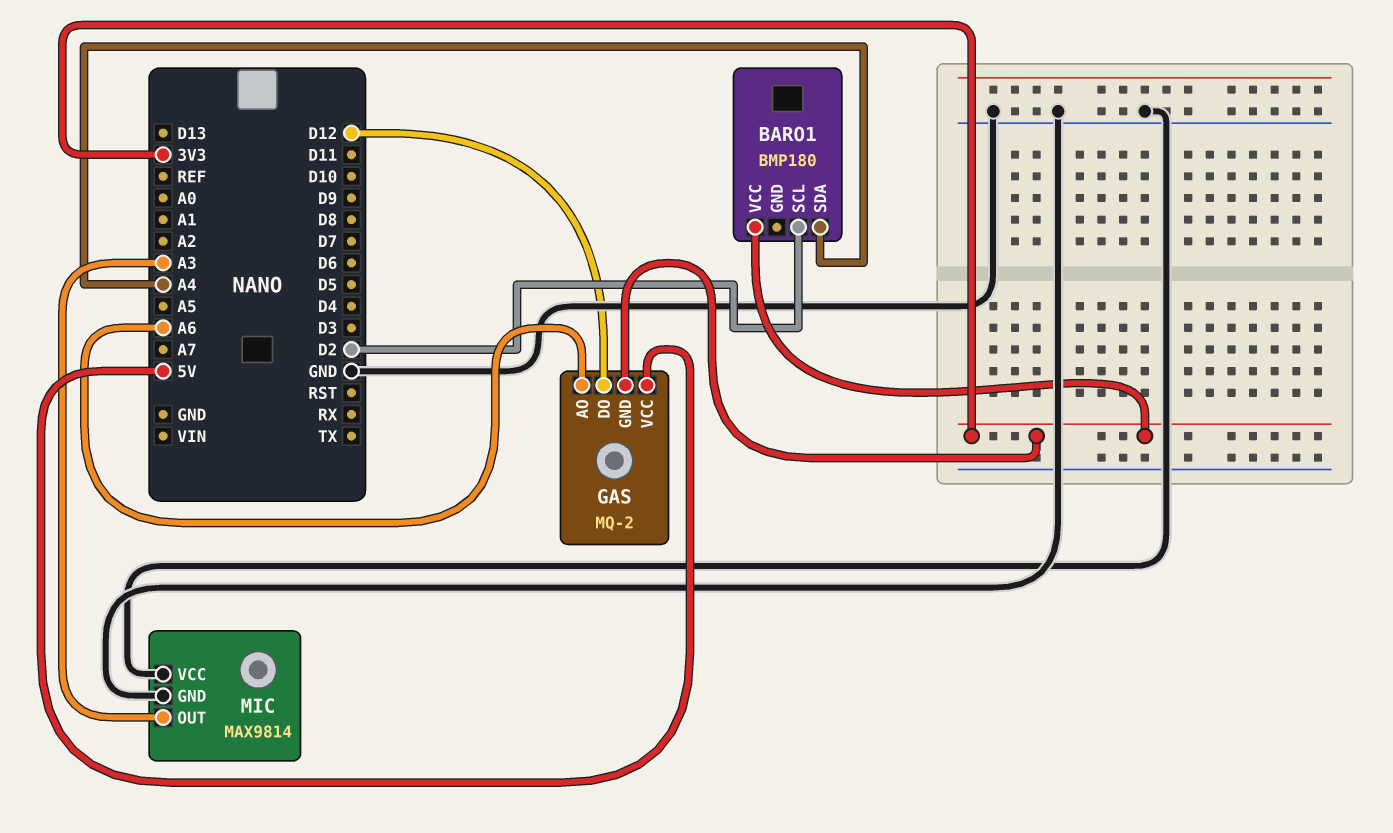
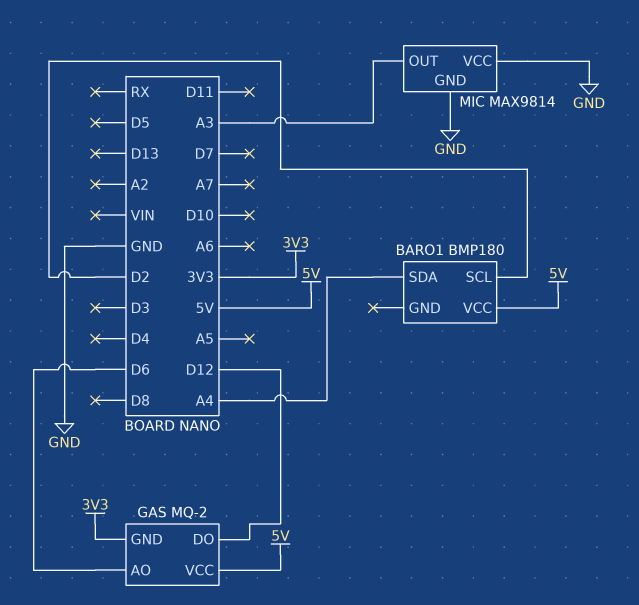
BARO1 pin VCC: 3V3 -> 5V
GAS pin AO: A6 -> D6

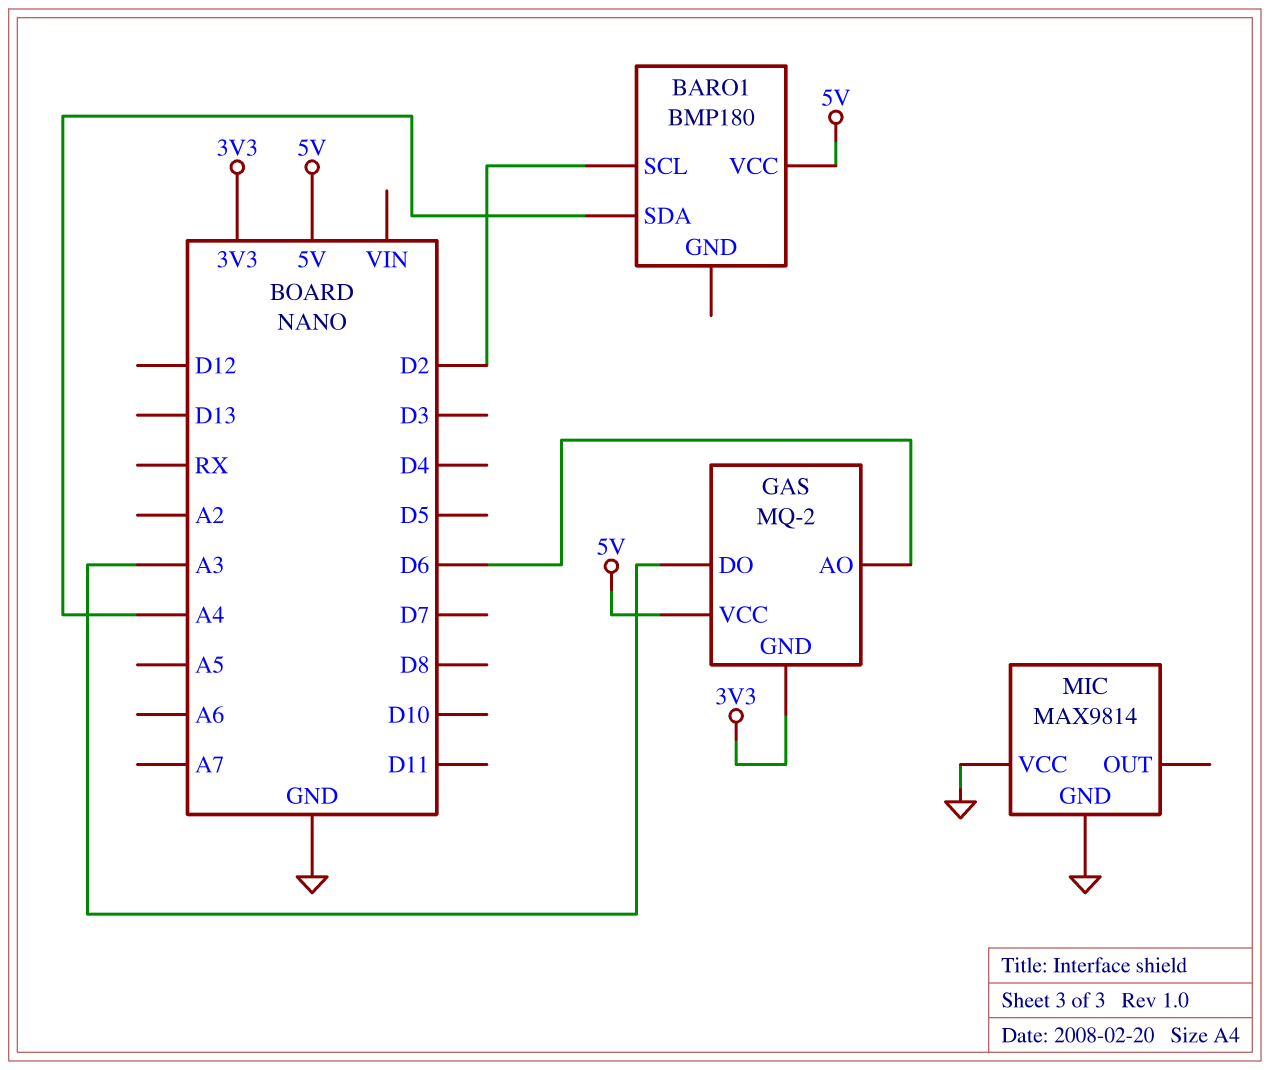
GAS pin DO: D12 -> A3
MIC pin OUT: A3 -> none

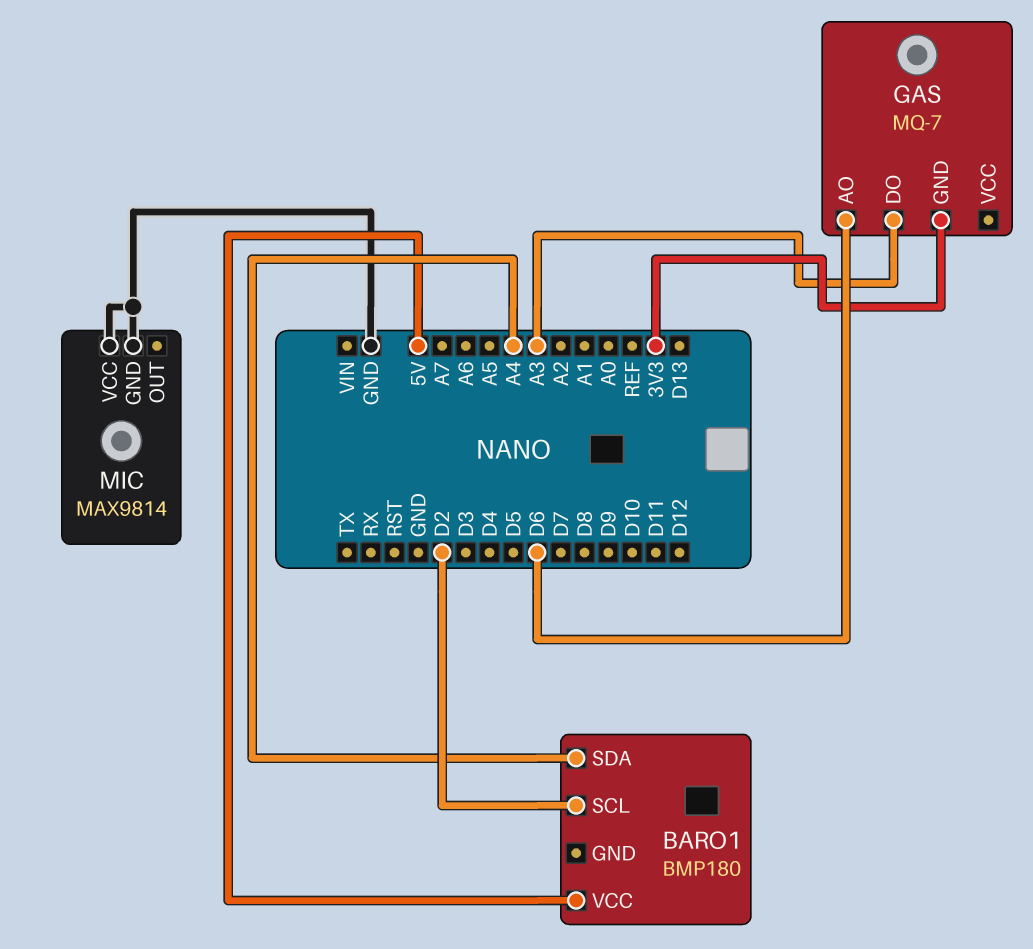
GAS: MQ-2 -> MQ-7
GAS pin VCC: 5V -> none

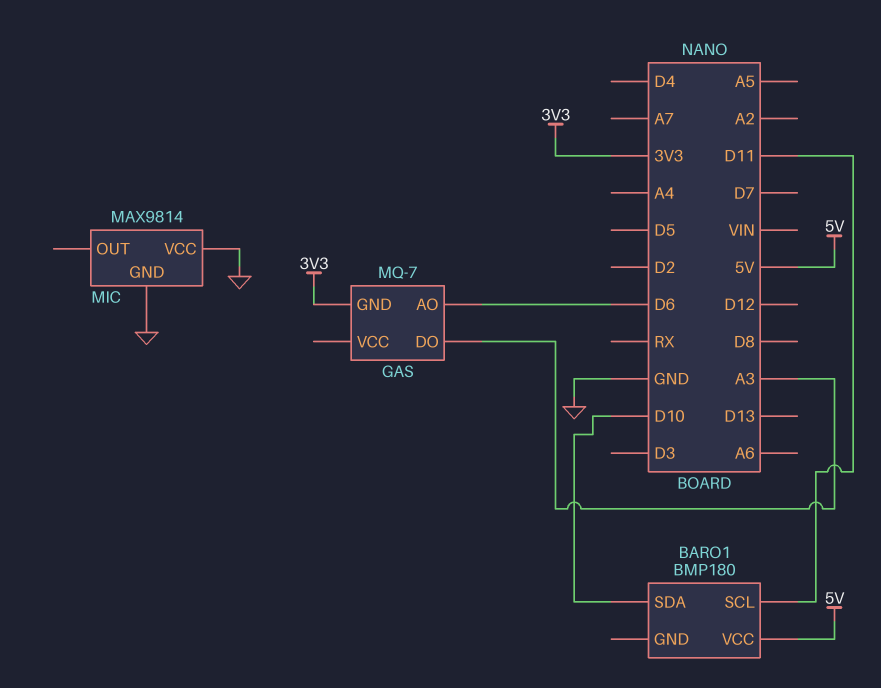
BARO1 pin SCL: D2 -> D11
BARO1 pin SDA: A4 -> D10

